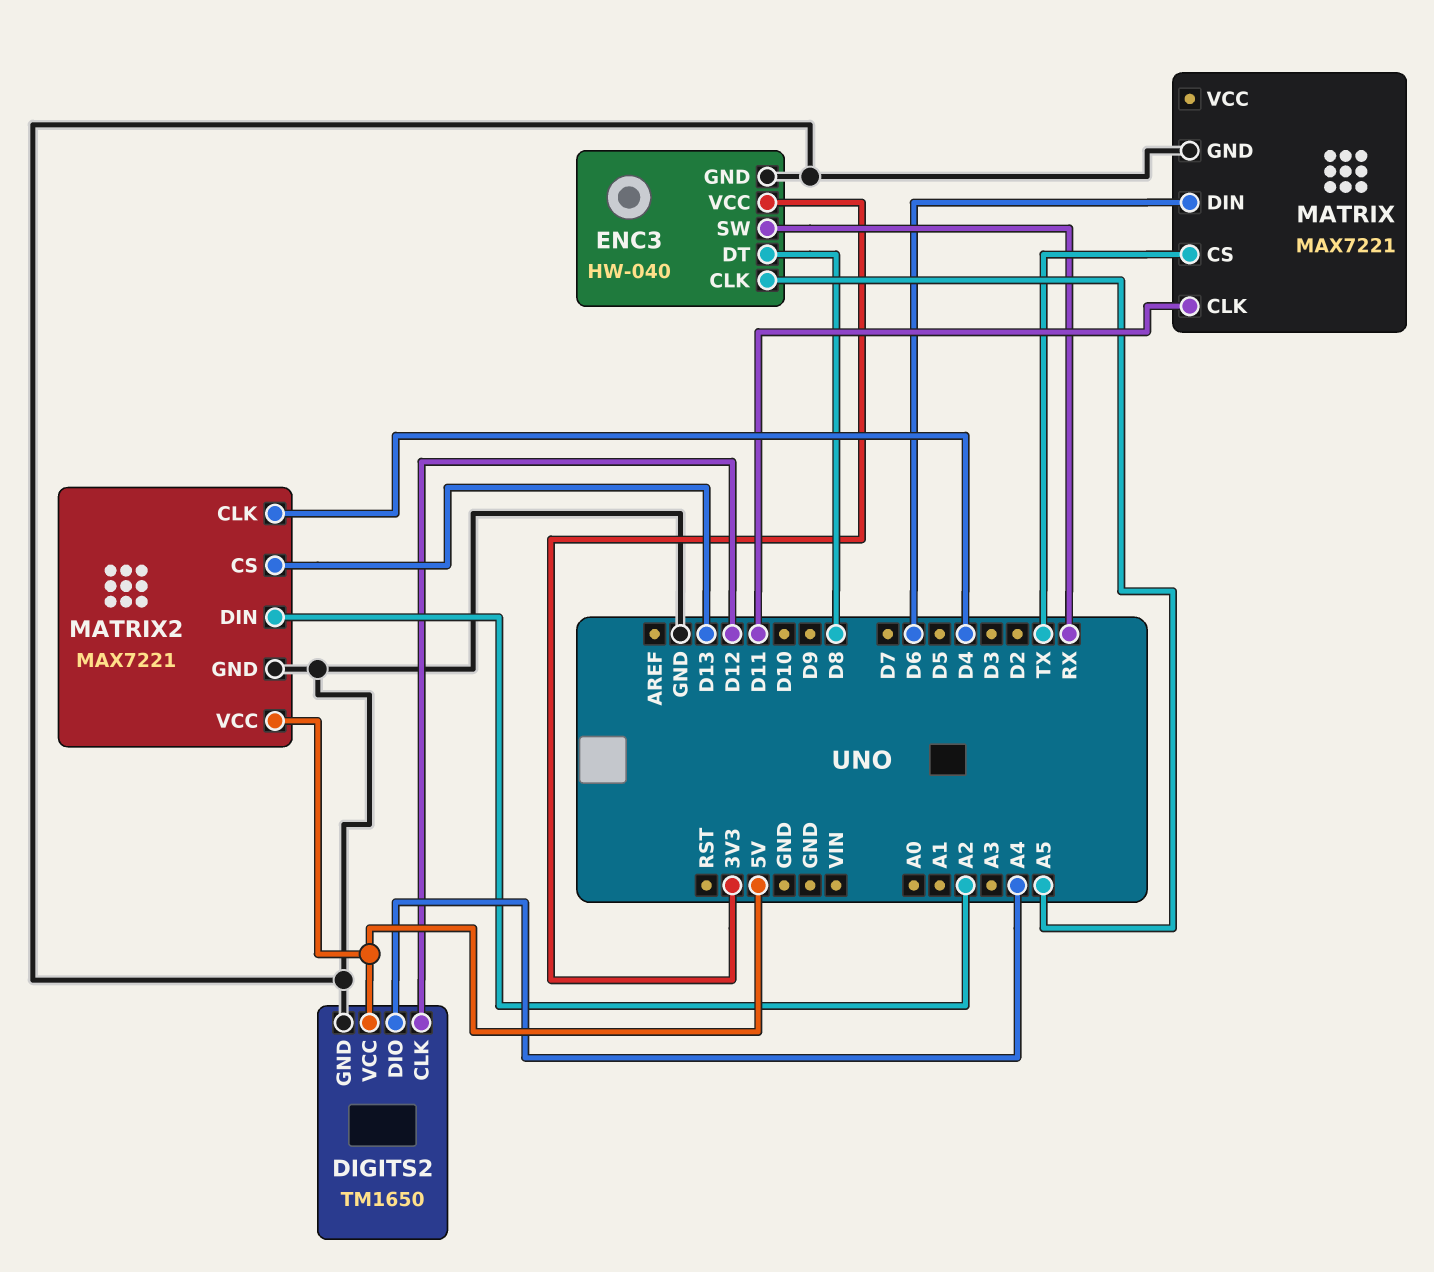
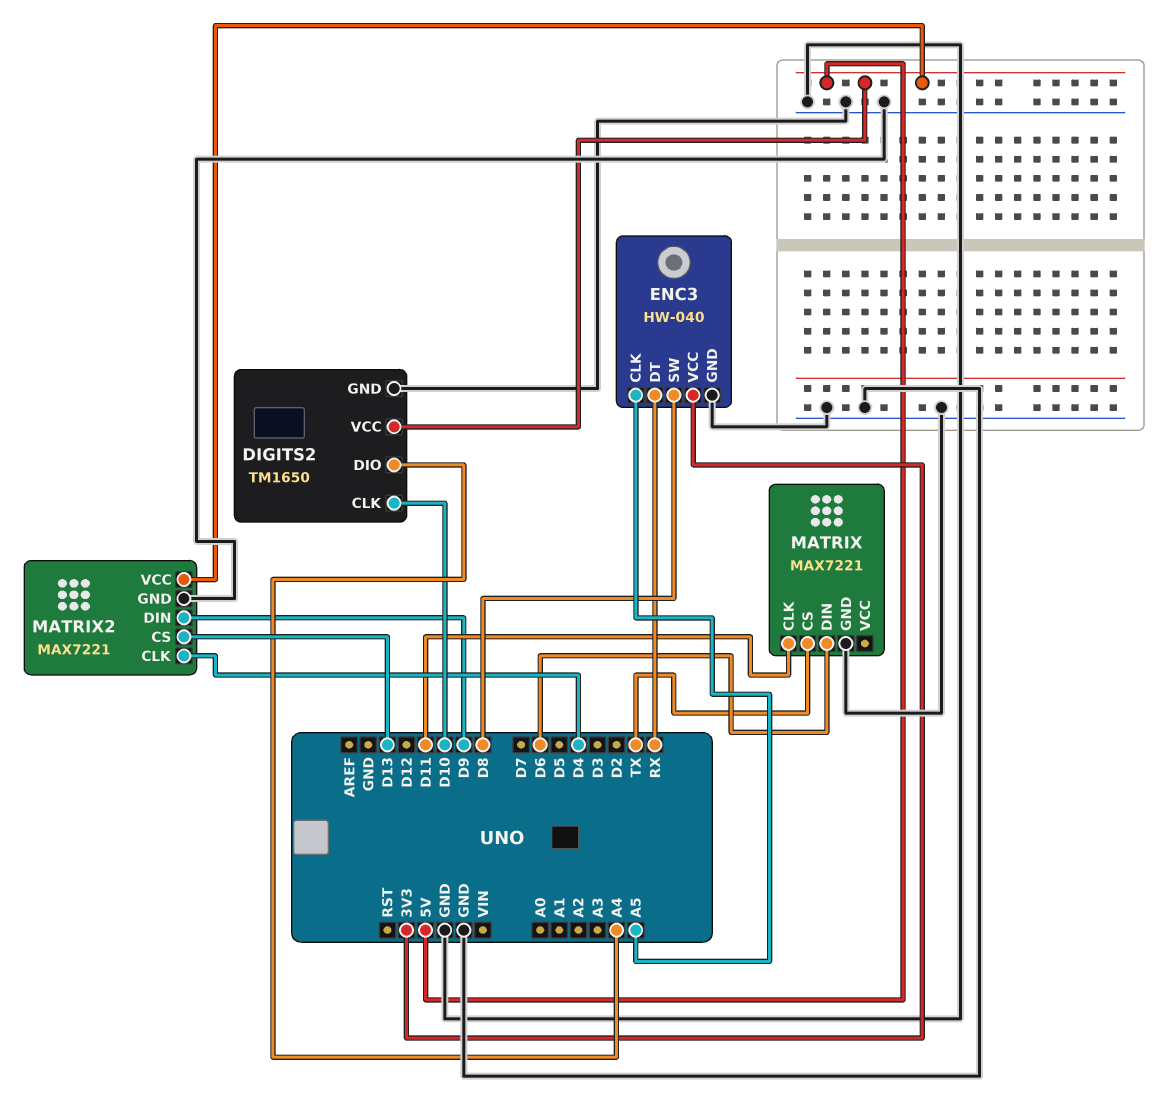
DIGITS2 pin CLK: D12 -> D10
ENC3 pin DT: D8 -> RX
ENC3 pin SW: RX -> D8
MATRIX2 pin DIN: A2 -> D9

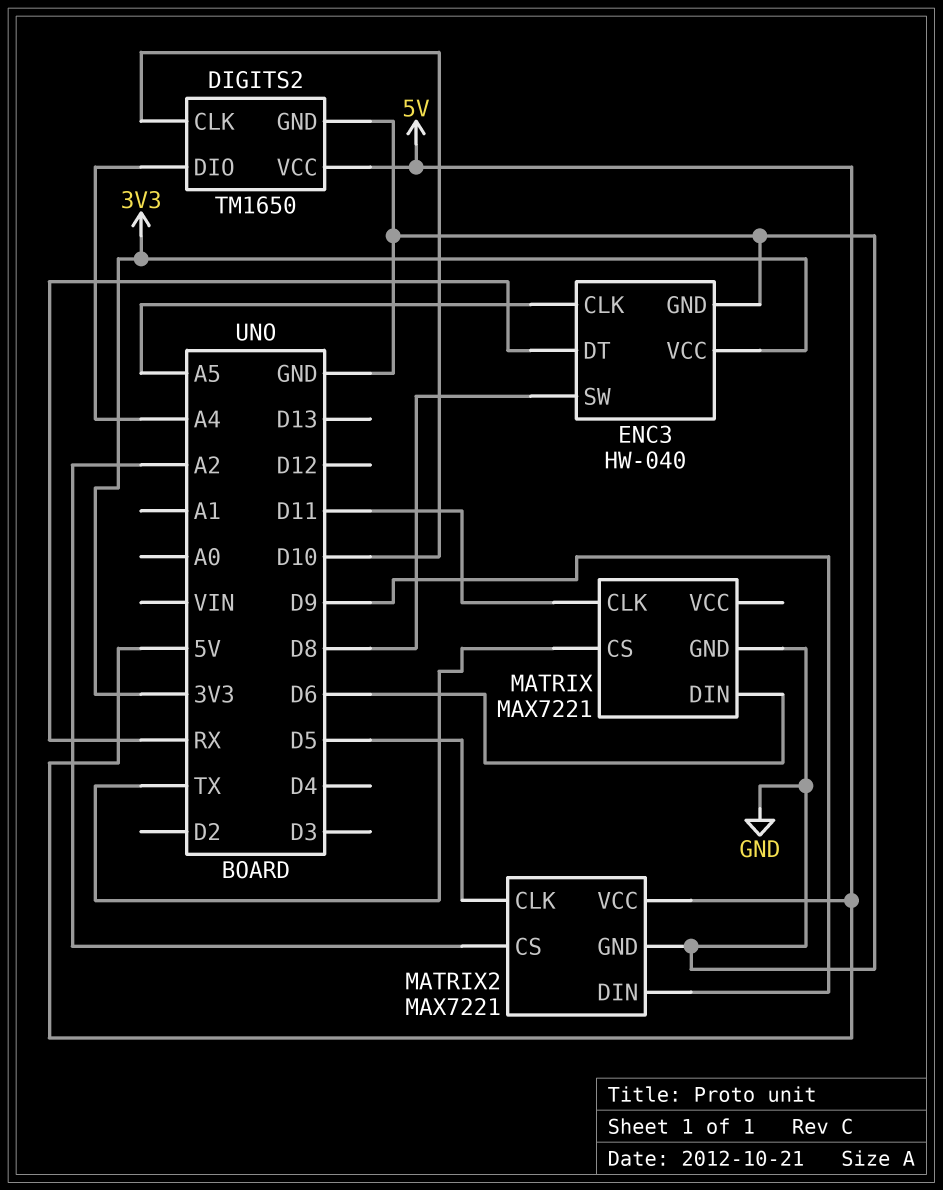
MATRIX2 pin CLK: D4 -> D5
MATRIX2 pin CS: D13 -> A2

